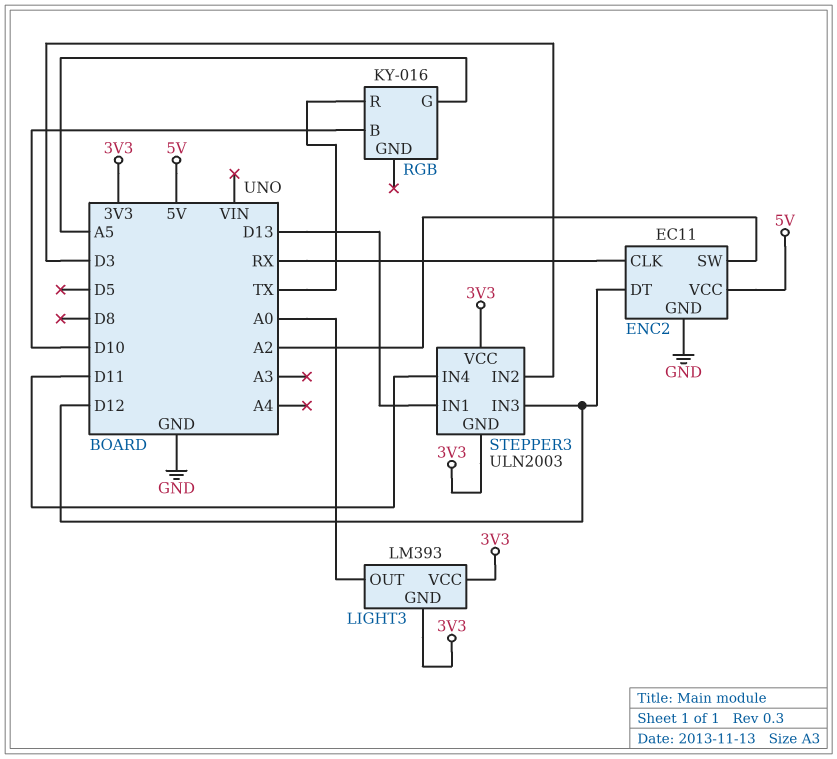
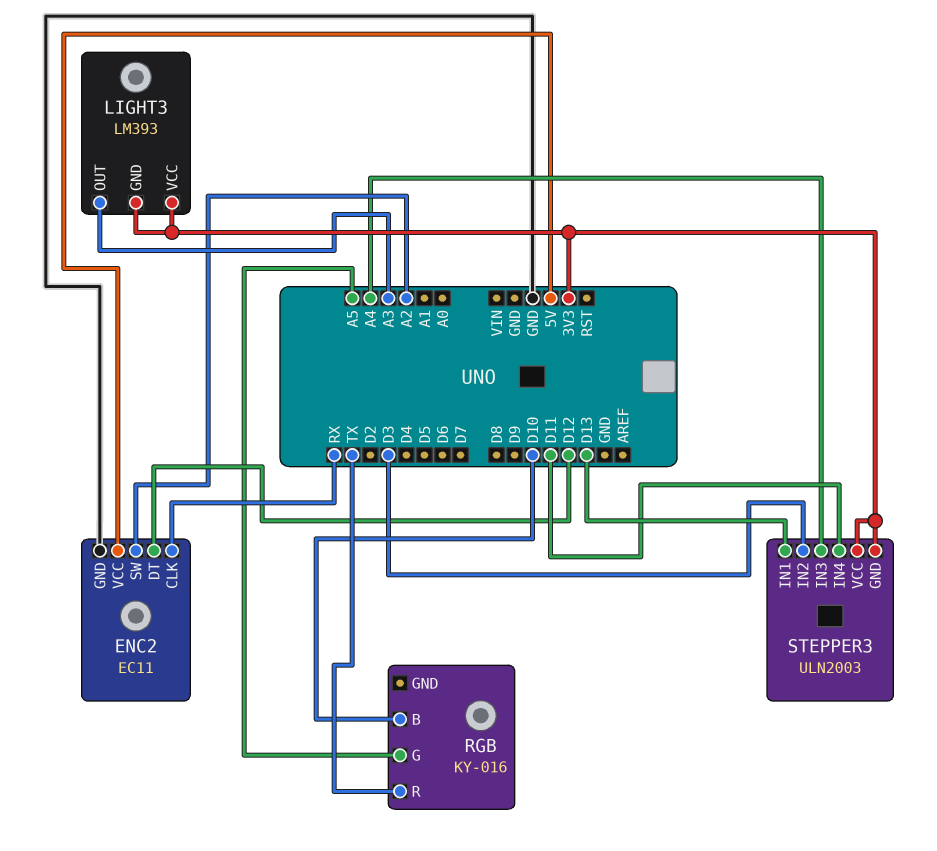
LIGHT3 pin OUT: A0 -> A3
STEPPER3 pin IN3: D12 -> A4

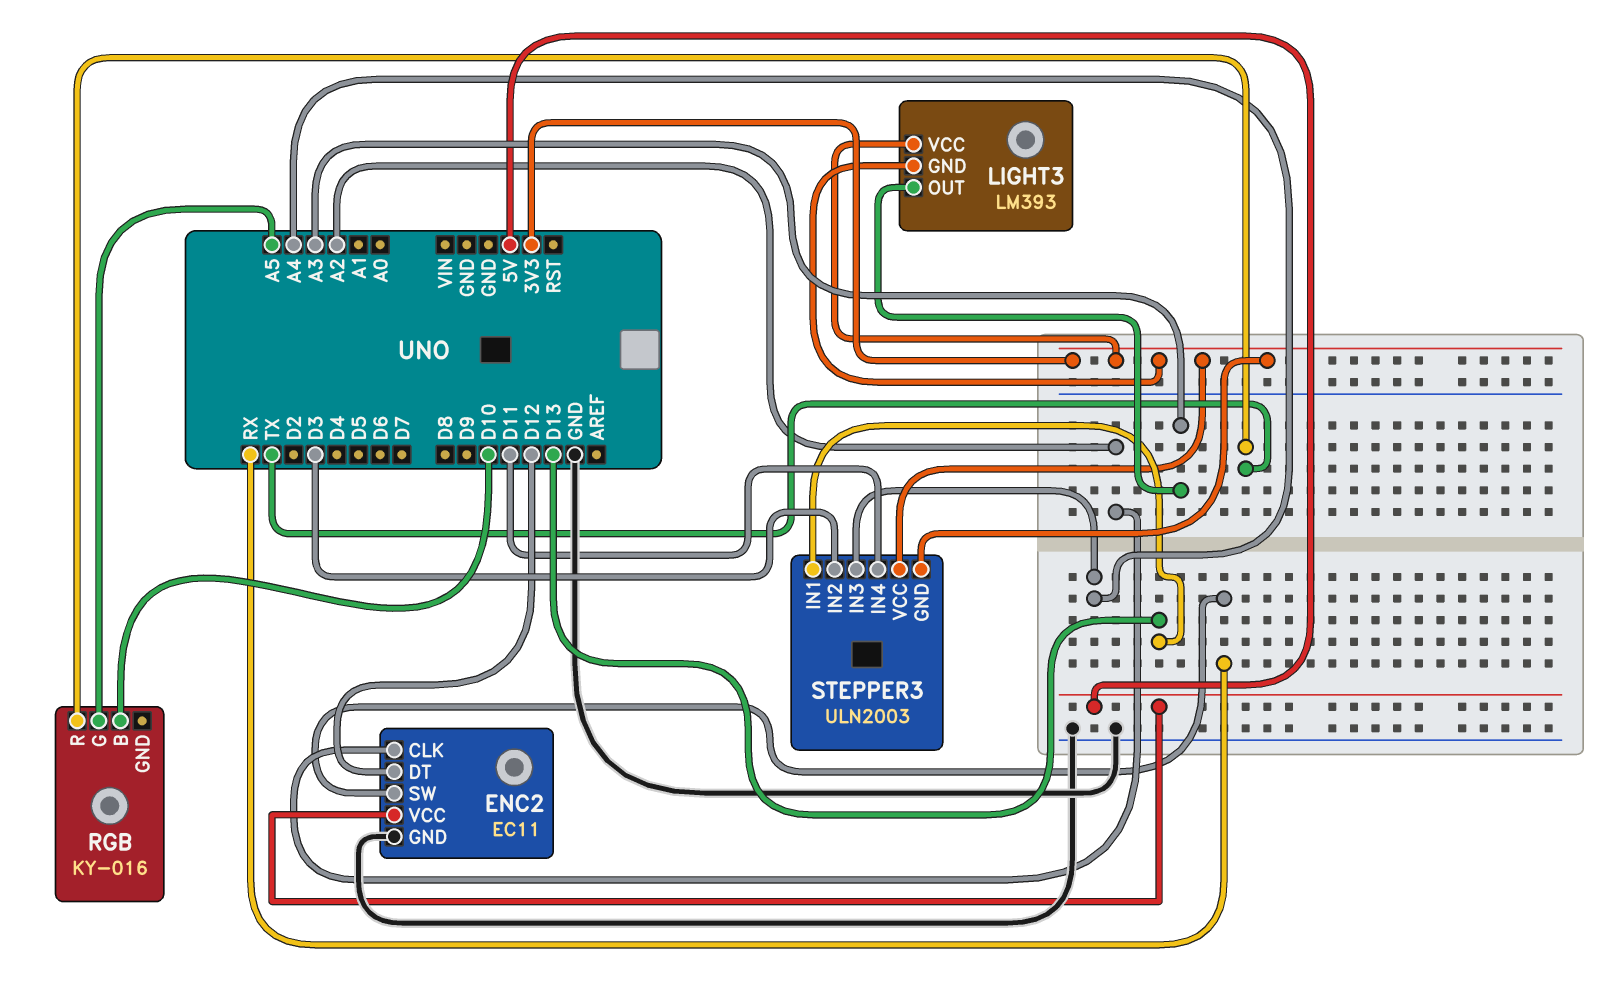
ENC2 pin CLK: RX -> A2
ENC2 pin SW: A2 -> RX

